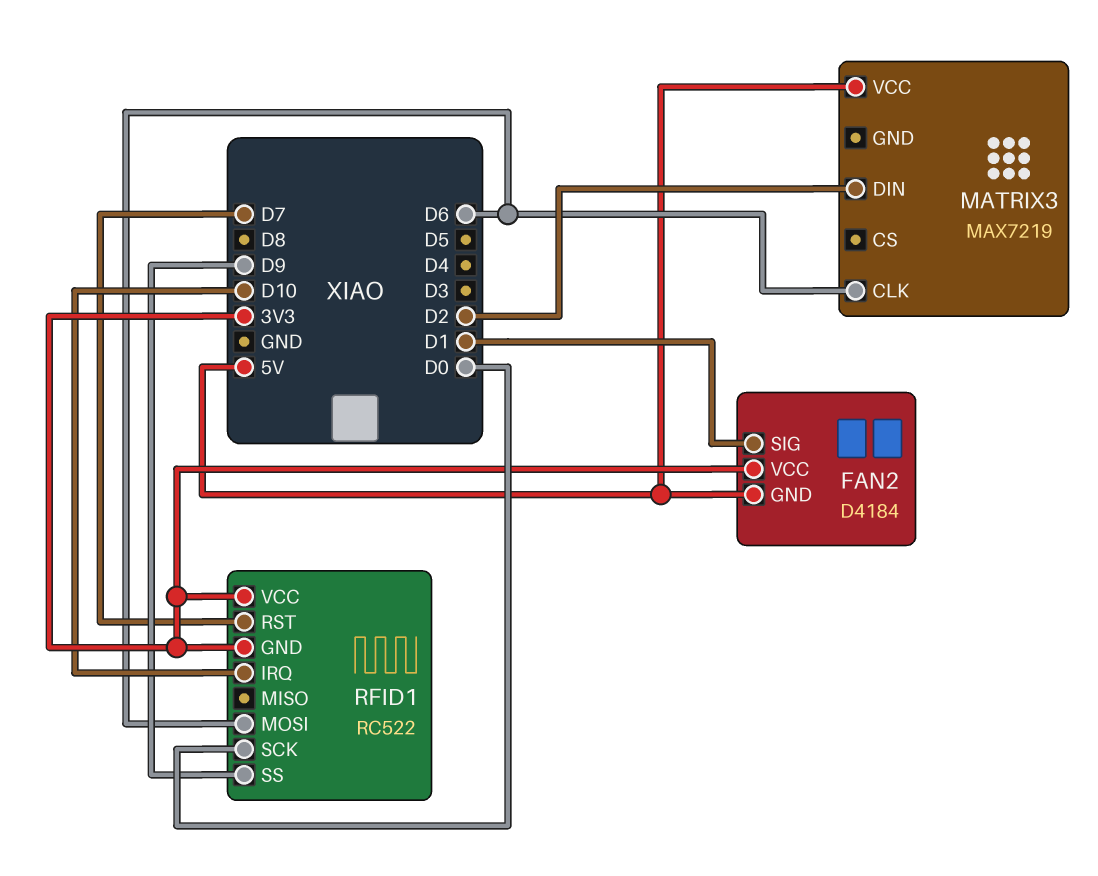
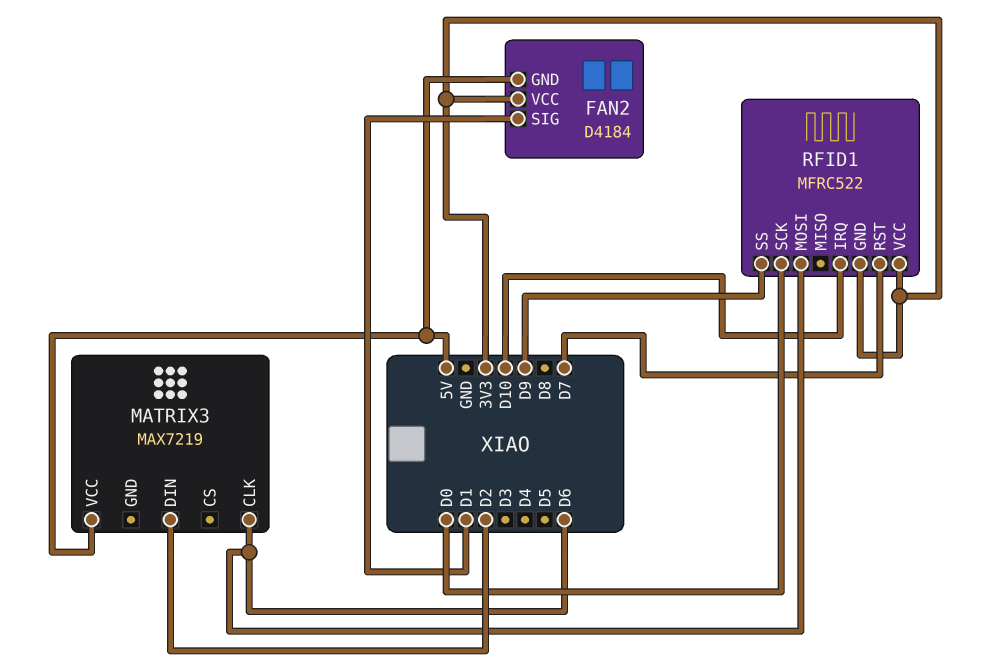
RFID1: RC522 -> MFRC522

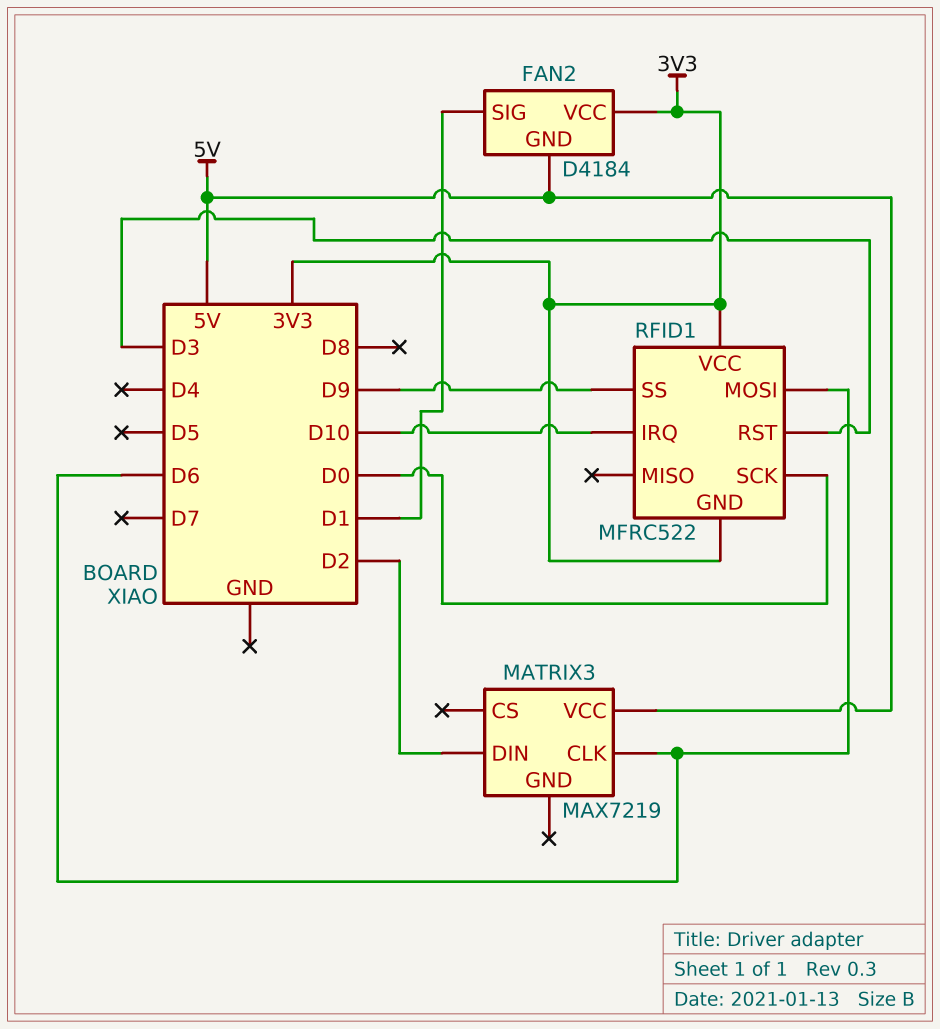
RFID1 pin RST: D7 -> D3

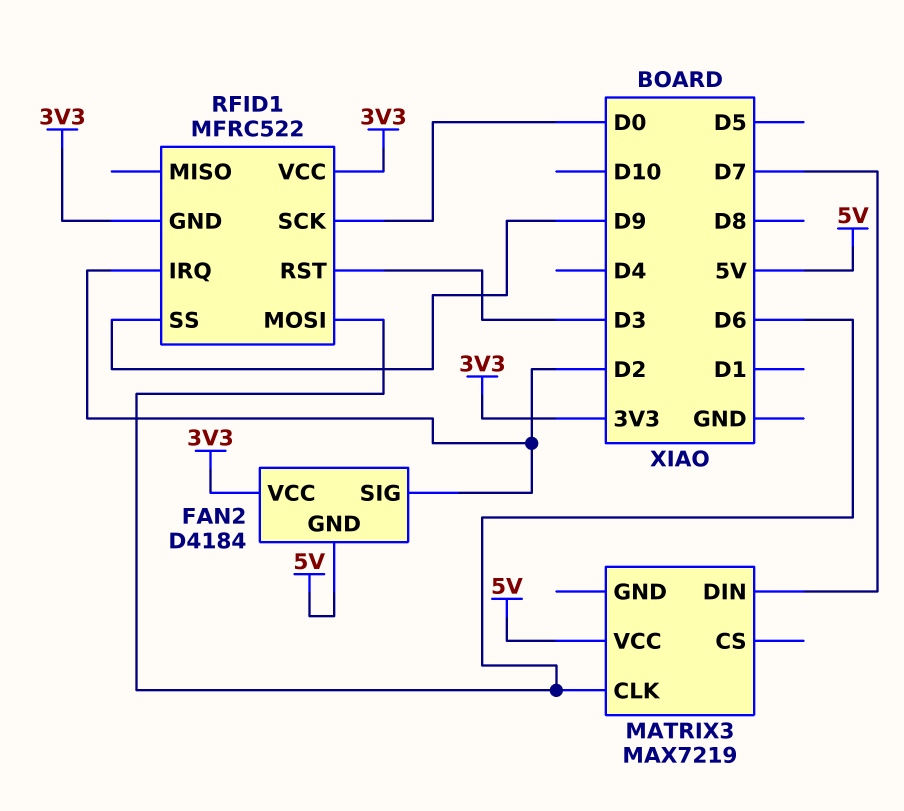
FAN2 pin SIG: D1 -> D2
MATRIX3 pin DIN: D2 -> D7
RFID1 pin IRQ: D10 -> D2

